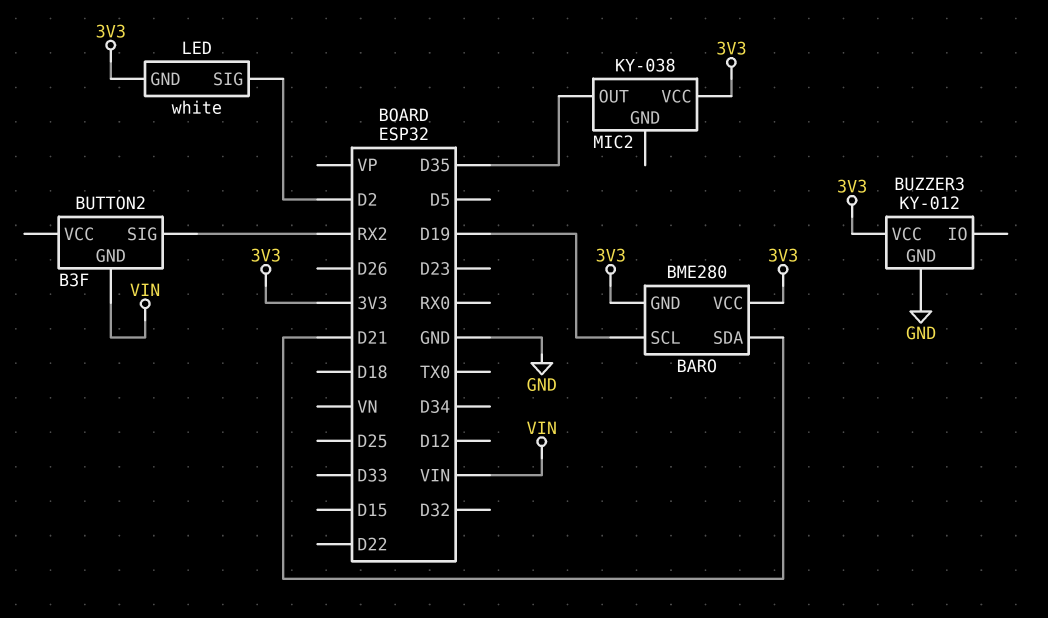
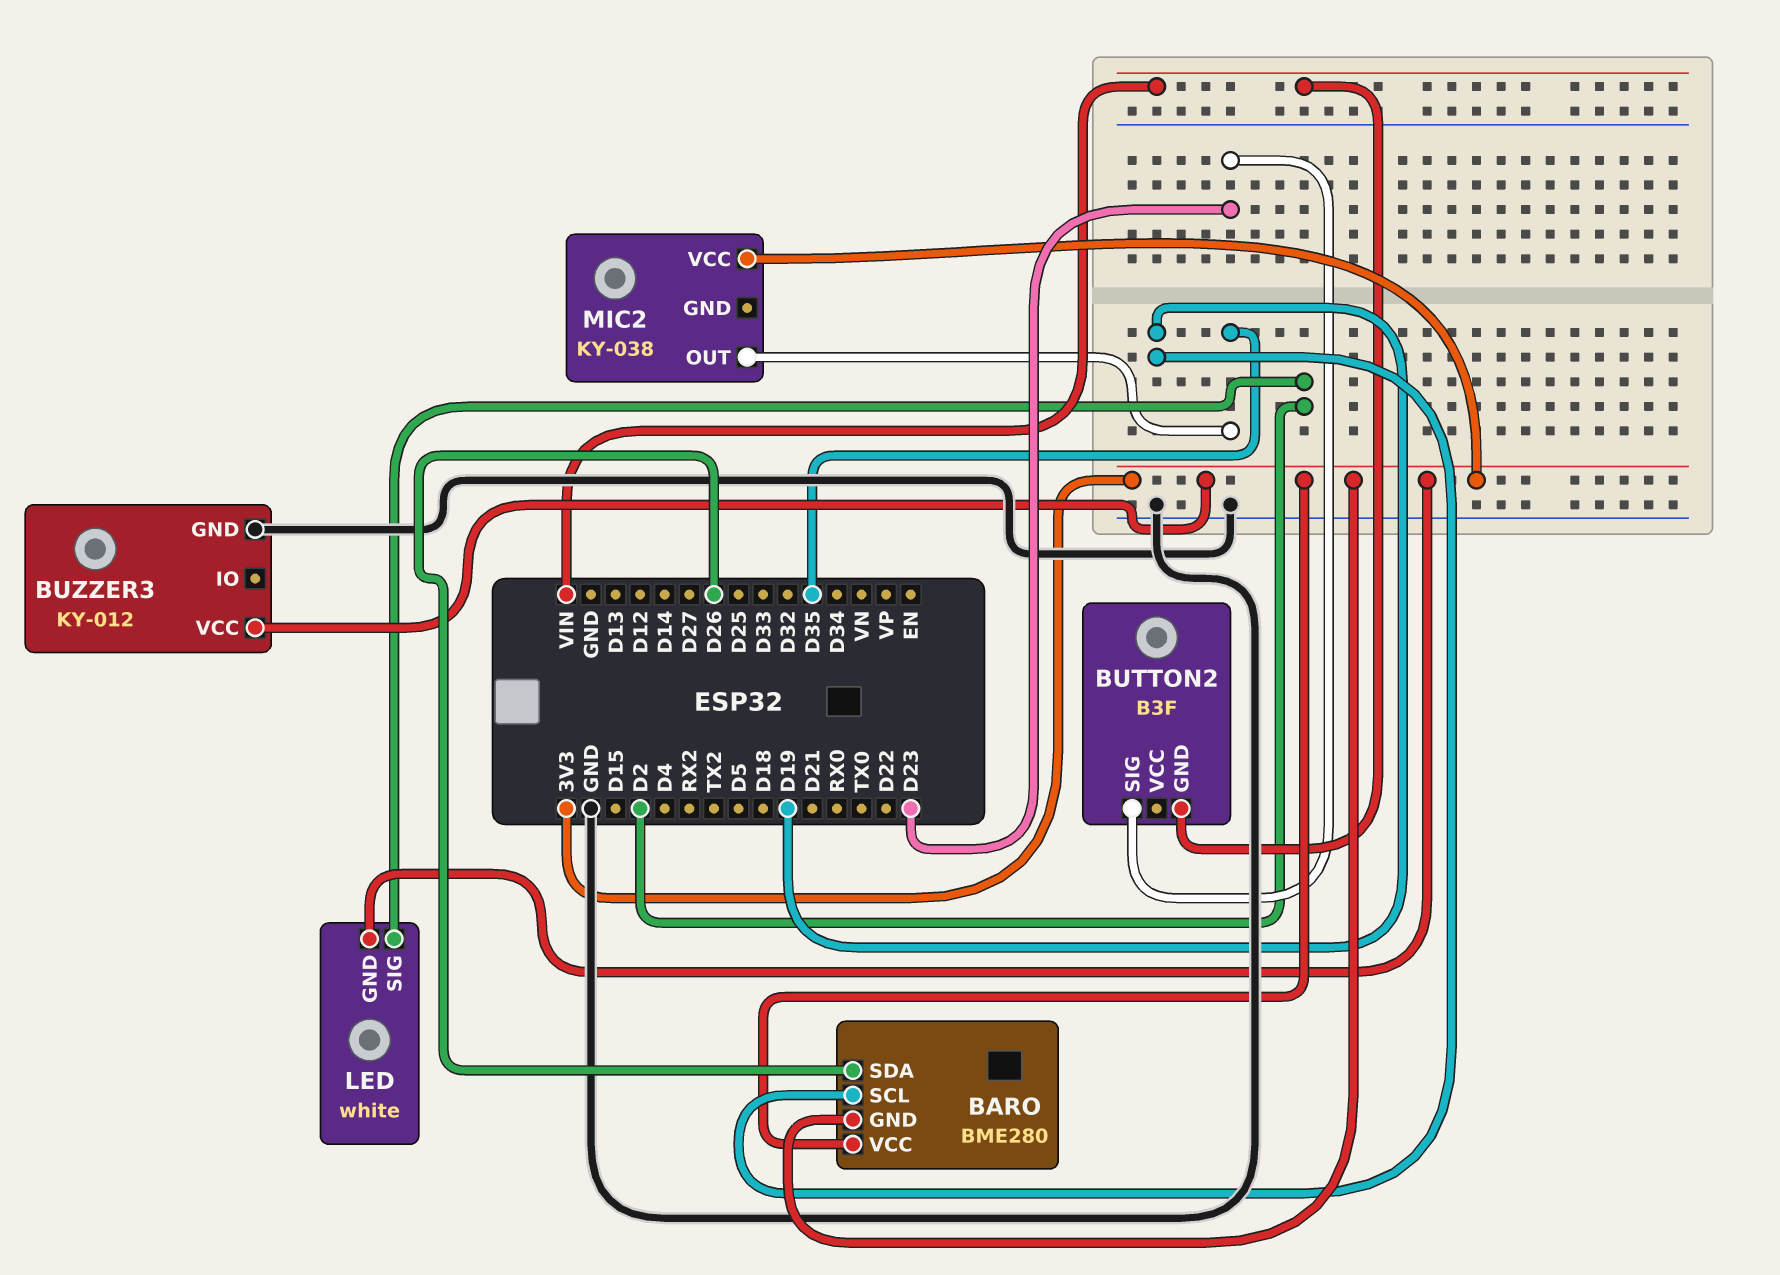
BARO pin SDA: D21 -> D26
BUTTON2 pin SIG: RX2 -> D23

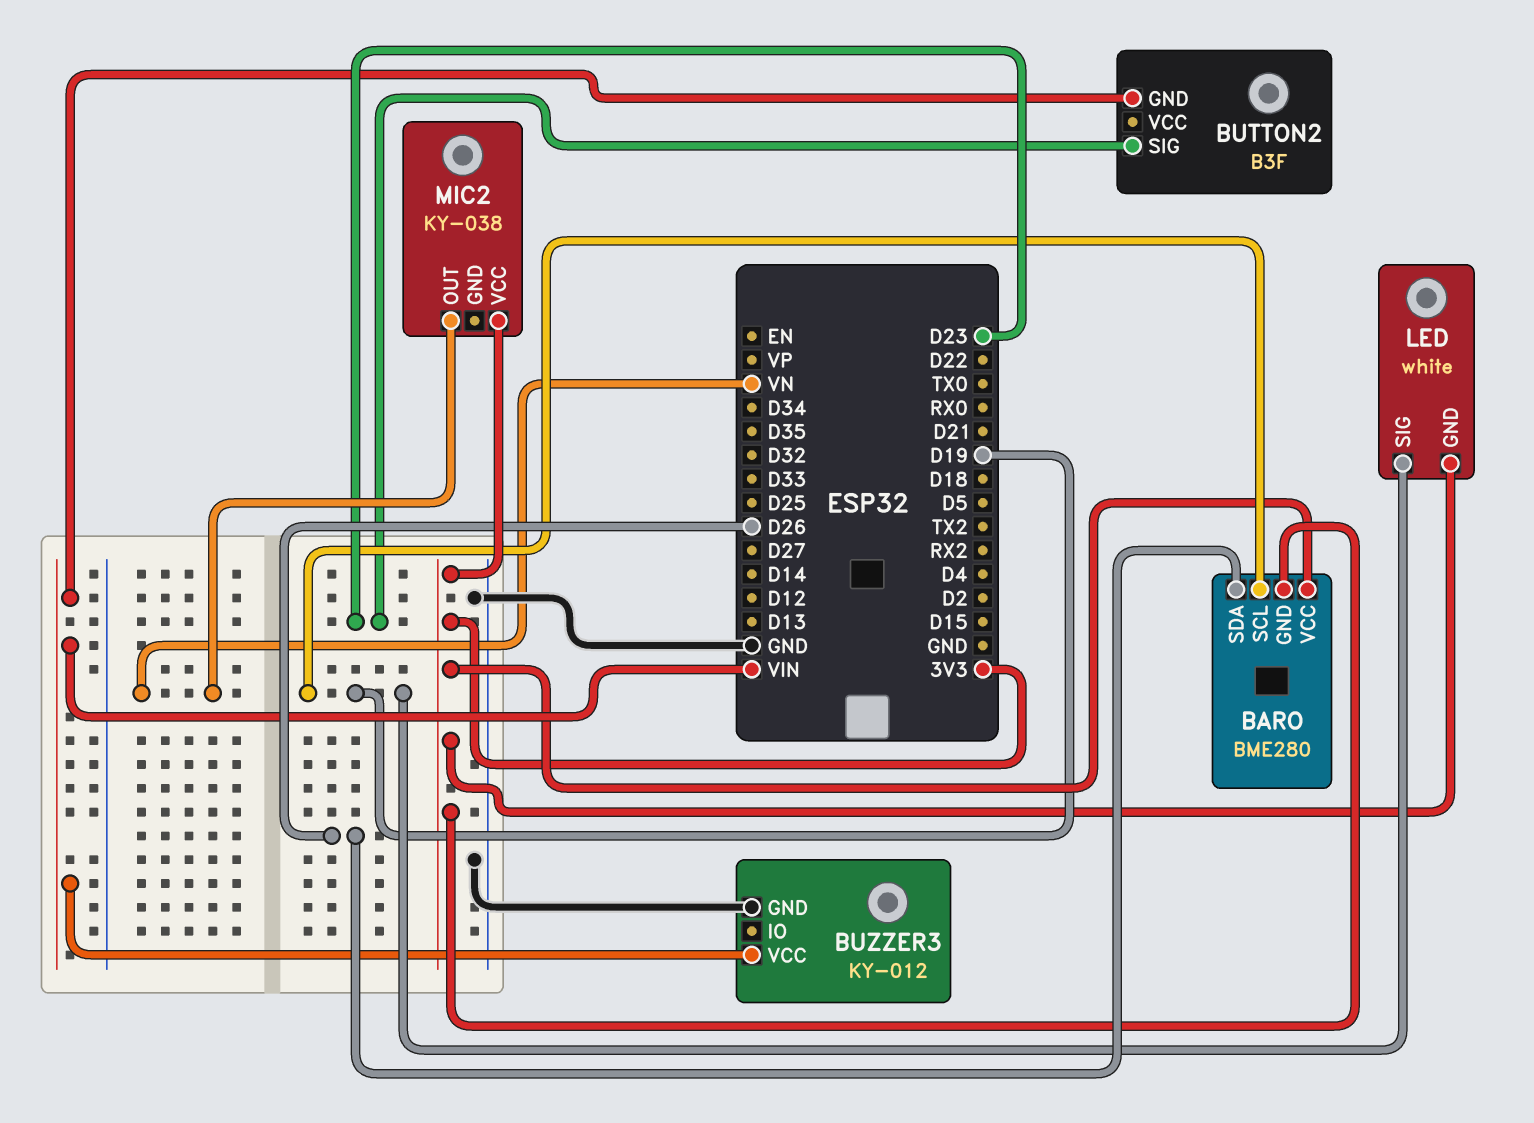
BUZZER3 pin VCC: 3V3 -> VIN
LED pin SIG: D2 -> D19
MIC2 pin OUT: D35 -> VN

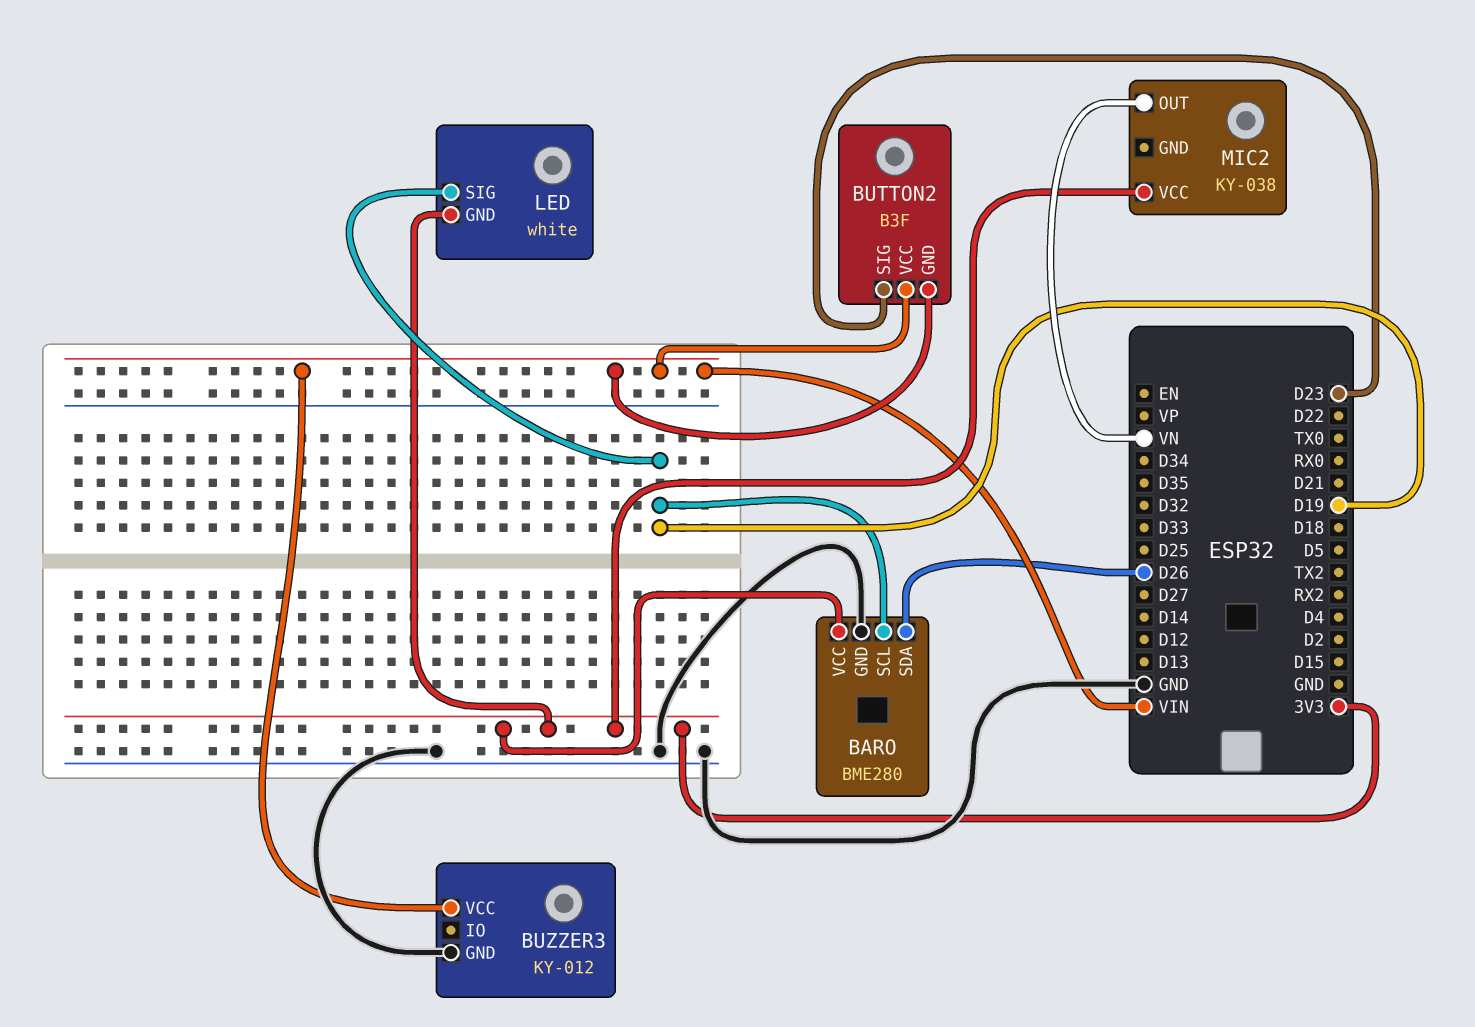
BARO pin GND: 3V3 -> GND
BUTTON2 pin VCC: none -> VIN

